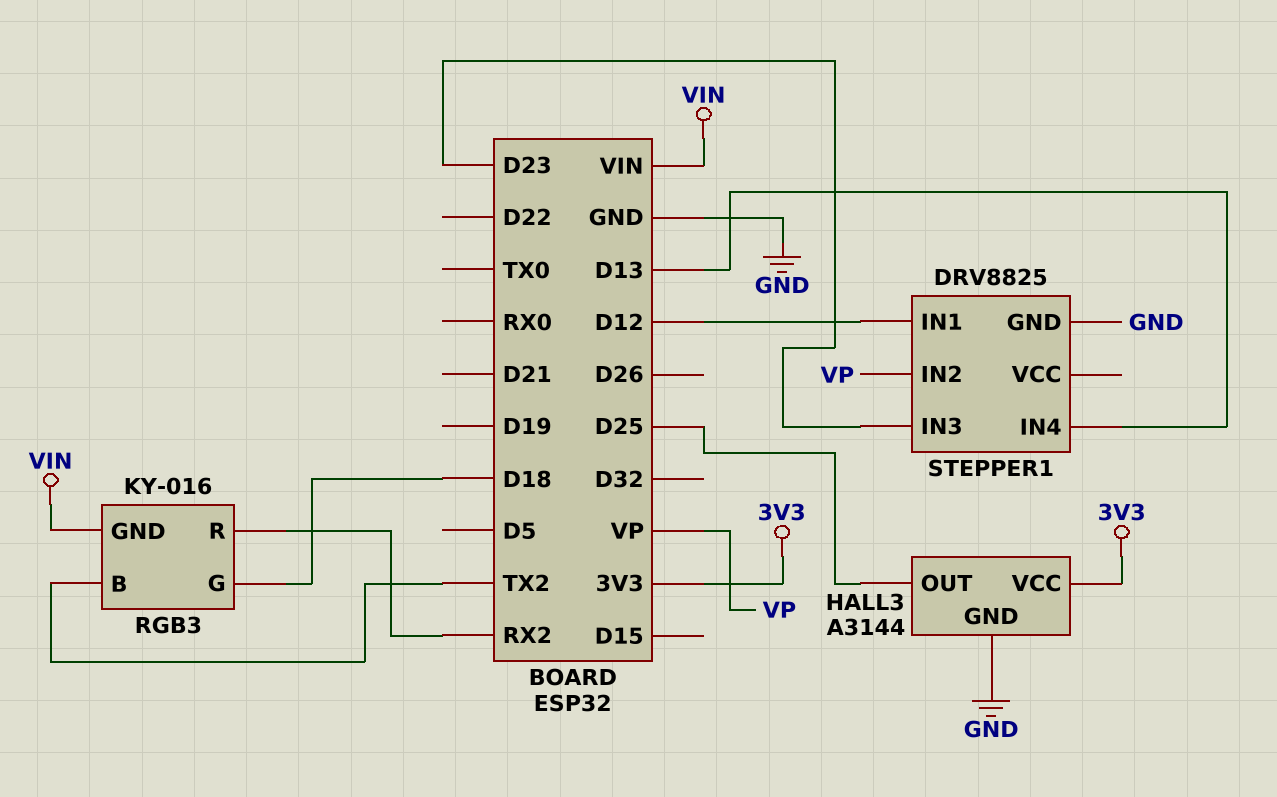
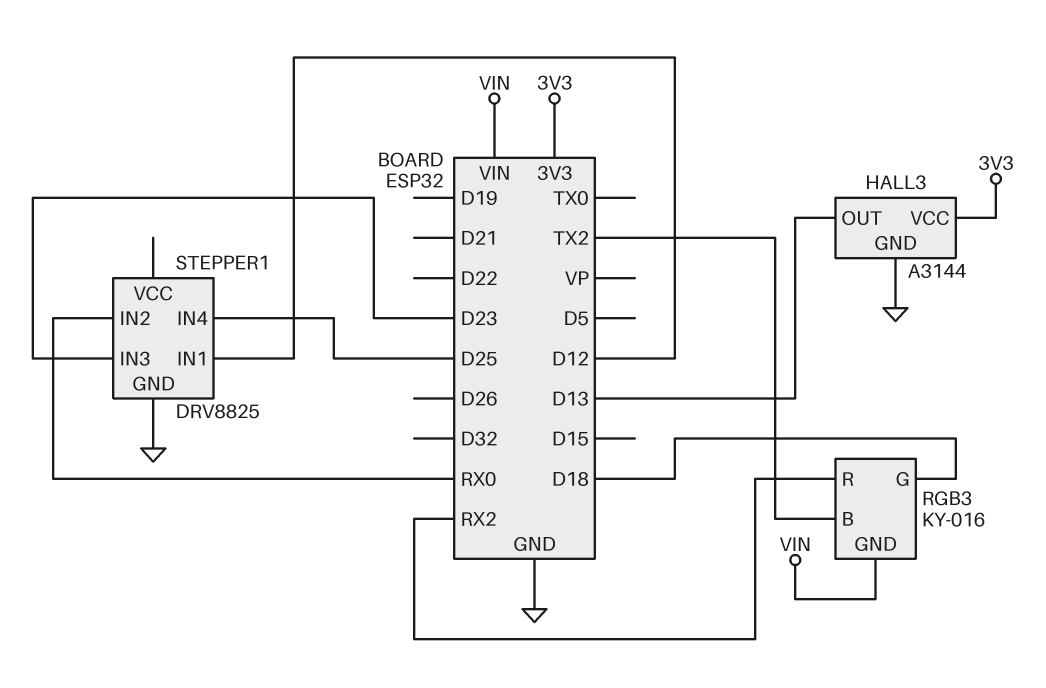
HALL3 pin OUT: D25 -> D13
STEPPER1 pin IN2: VP -> RX0
STEPPER1 pin IN4: D13 -> D25

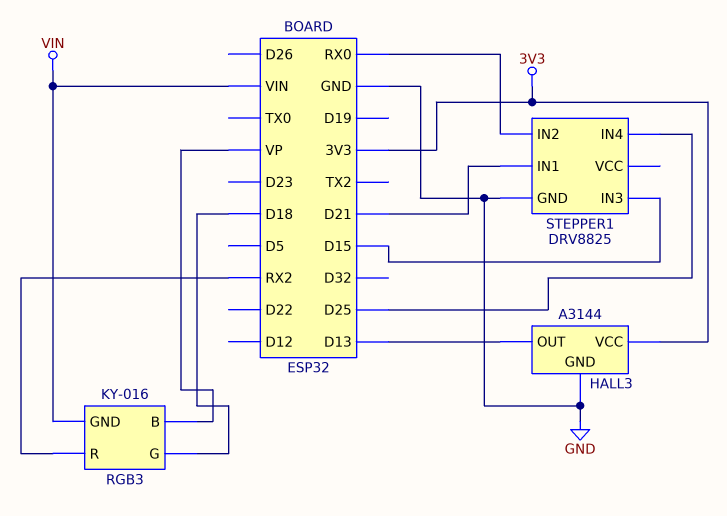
RGB3 pin B: TX2 -> VP
STEPPER1 pin IN1: D12 -> D21
STEPPER1 pin IN3: D23 -> D15

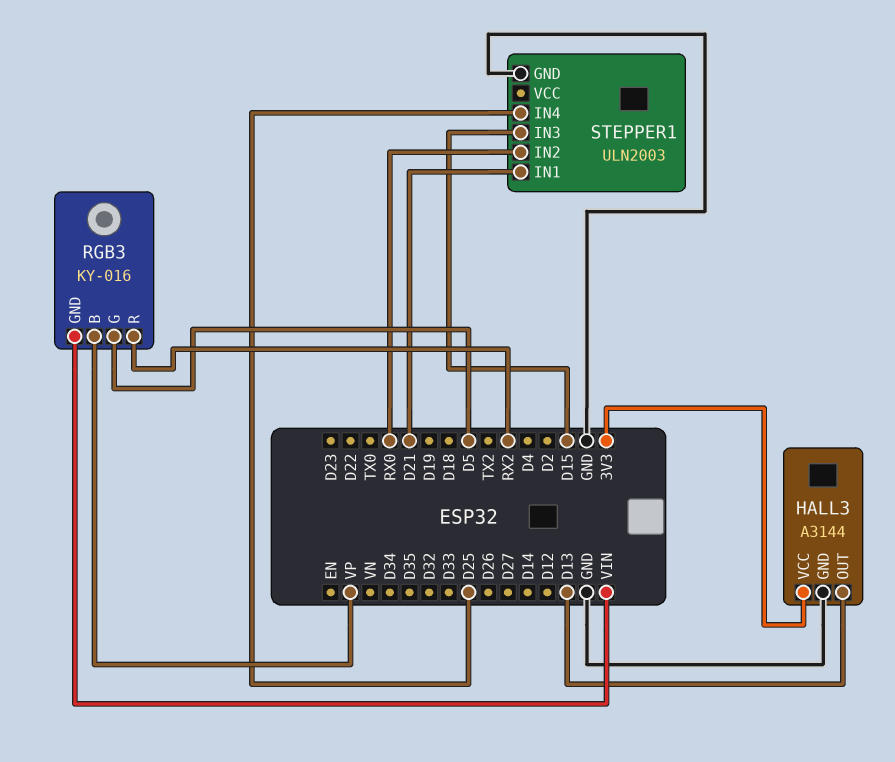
RGB3 pin G: D18 -> D5
STEPPER1: DRV8825 -> ULN2003

